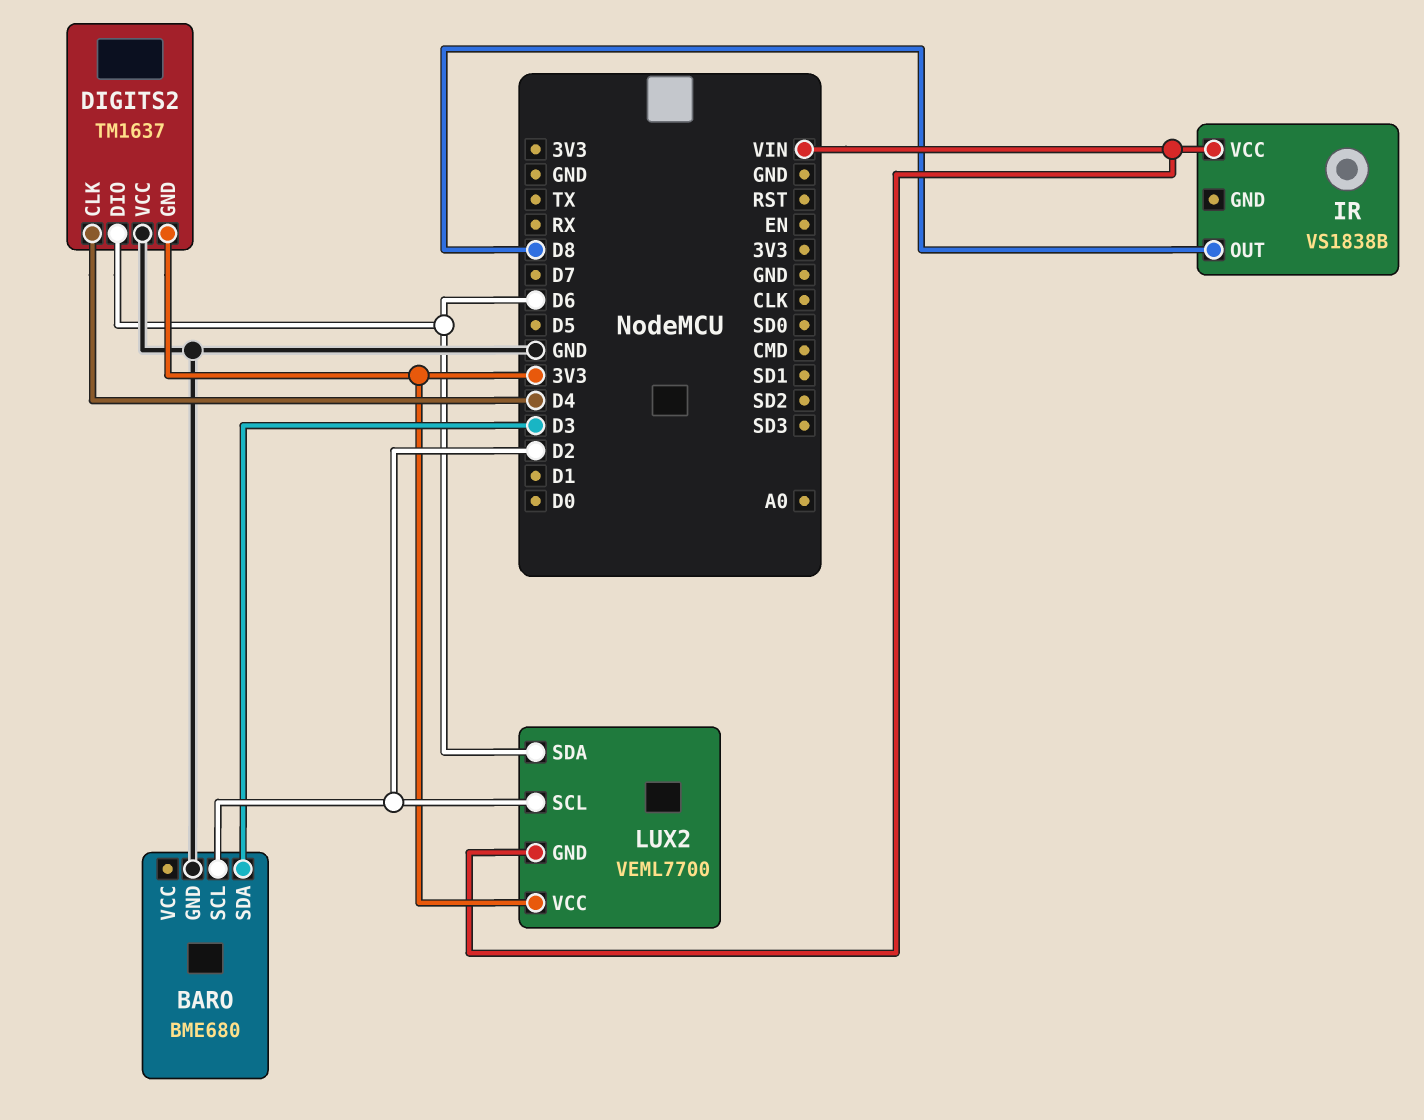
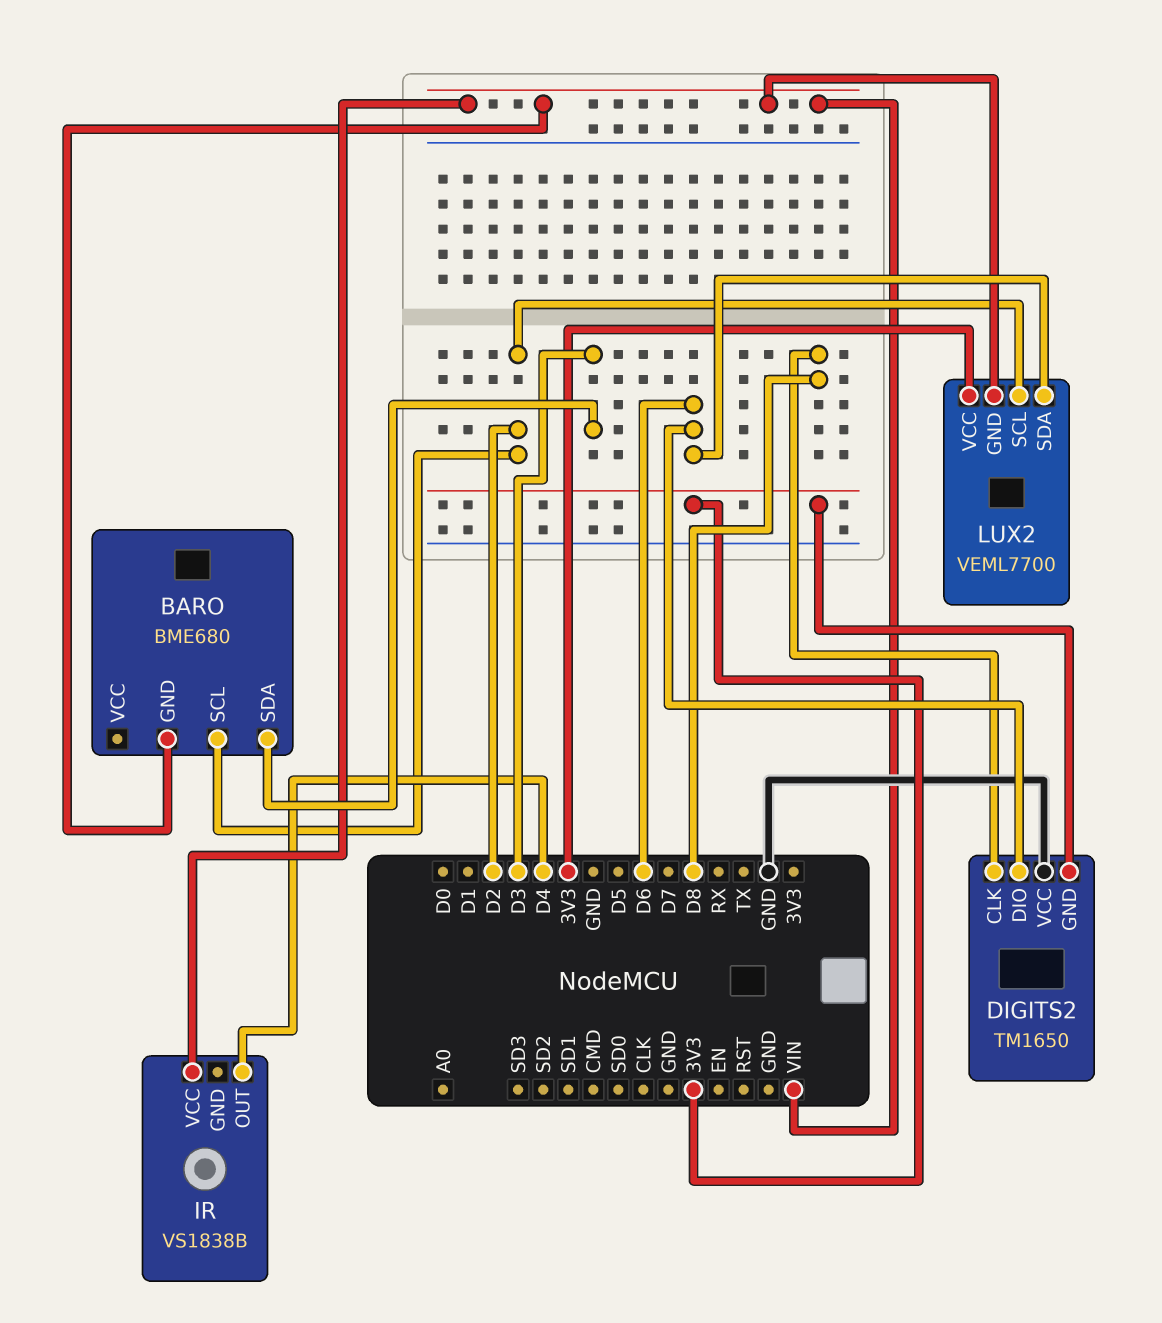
BARO pin GND: GND -> VIN
DIGITS2: TM1637 -> TM1650
DIGITS2 pin CLK: D4 -> D8
IR pin OUT: D8 -> D4

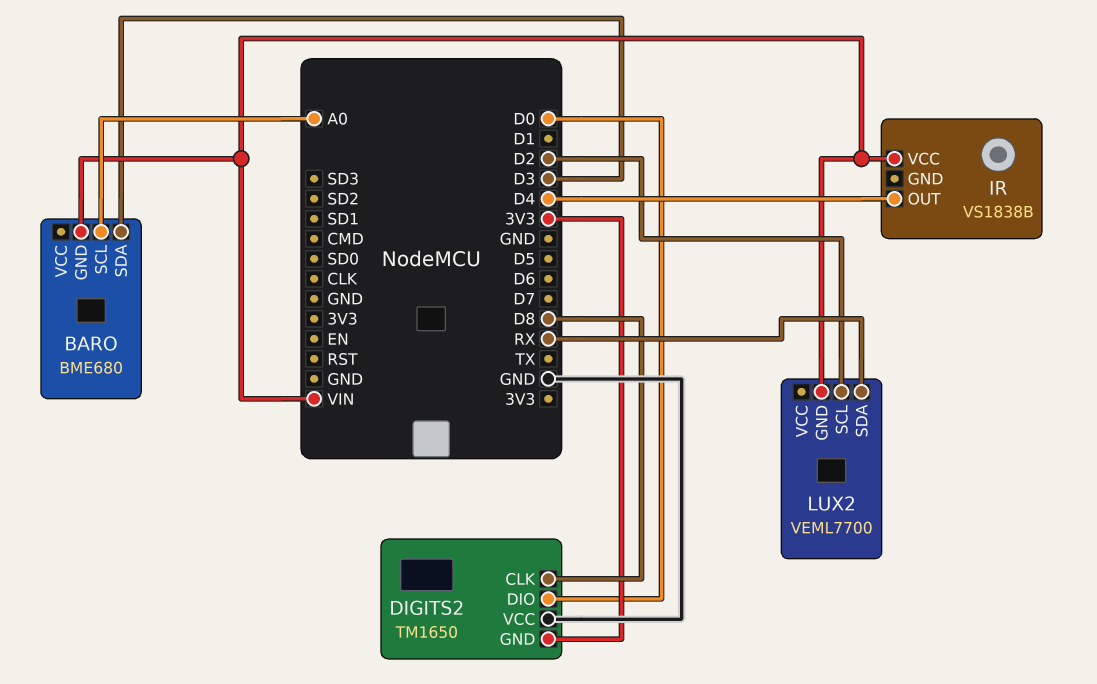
BARO pin SCL: D2 -> A0
DIGITS2 pin DIO: D6 -> D0
LUX2 pin SDA: D6 -> RX
LUX2 pin VCC: 3V3 -> none

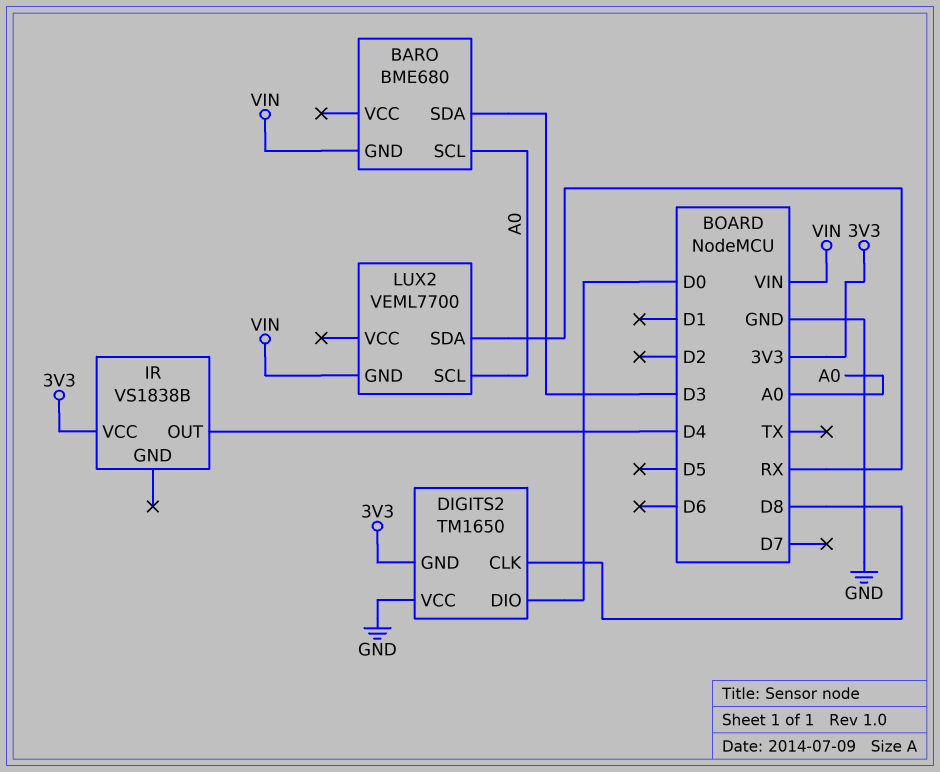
IR pin VCC: VIN -> 3V3
LUX2 pin SCL: D2 -> A0

